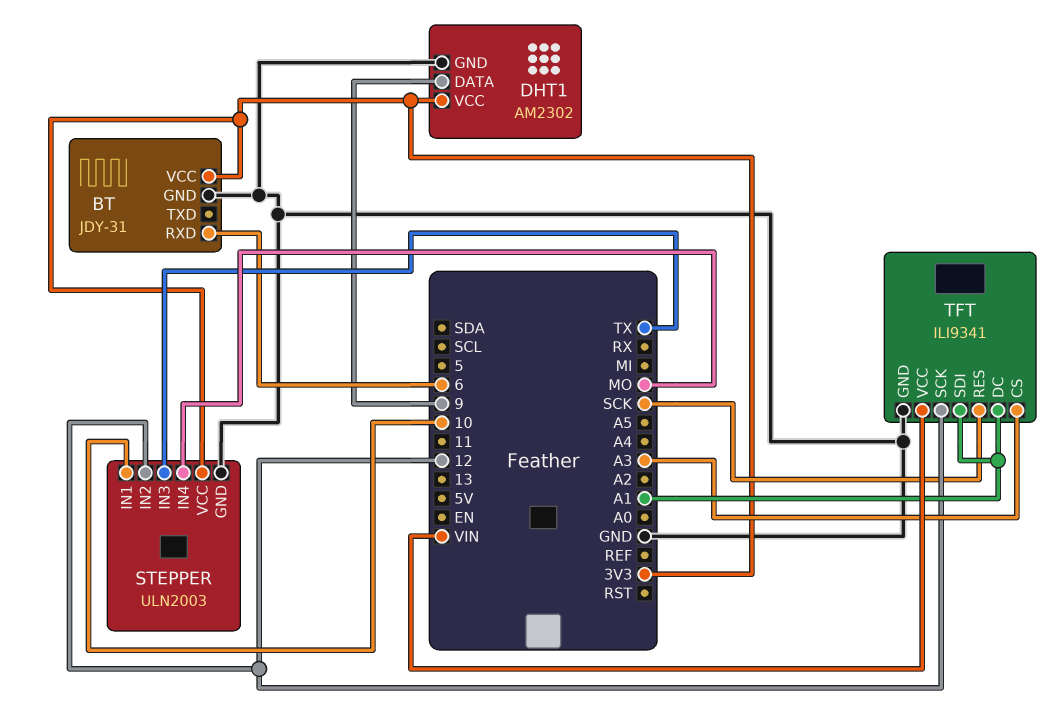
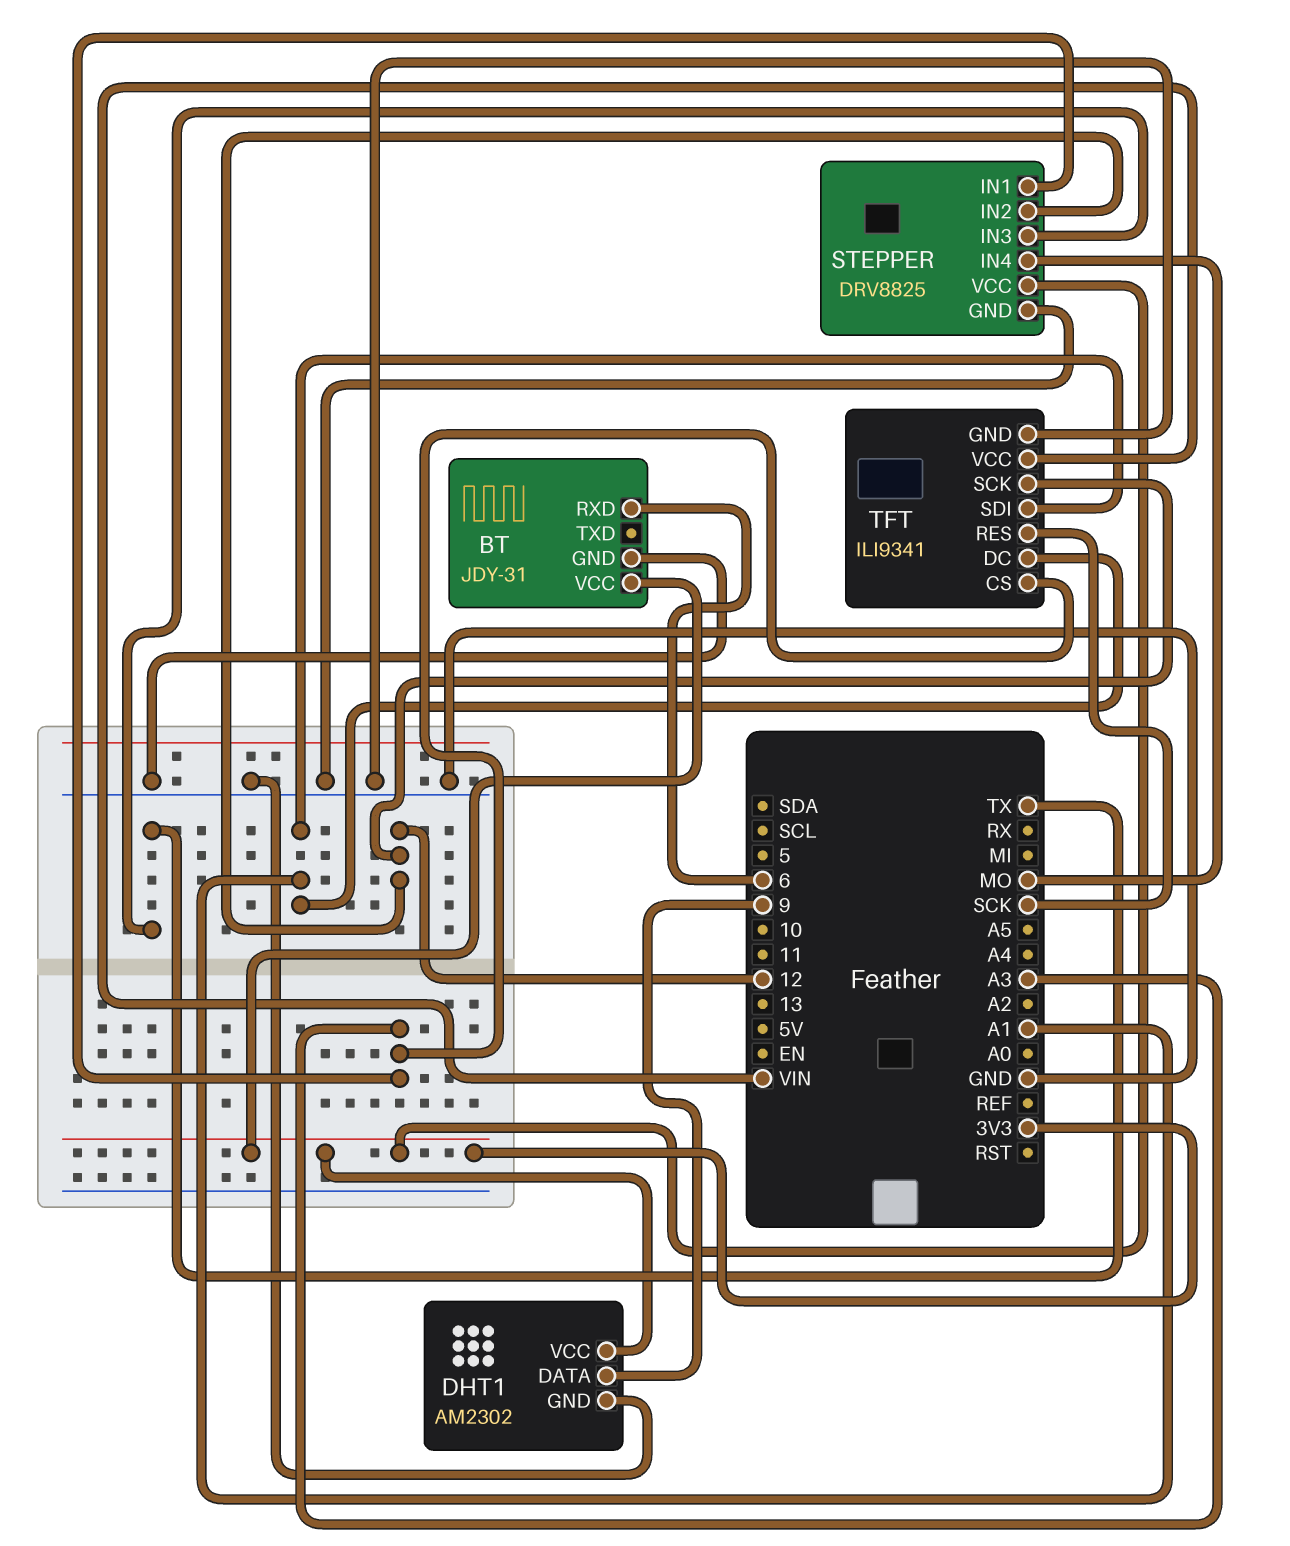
STEPPER: ULN2003 -> DRV8825
STEPPER pin IN1: 10 -> A3

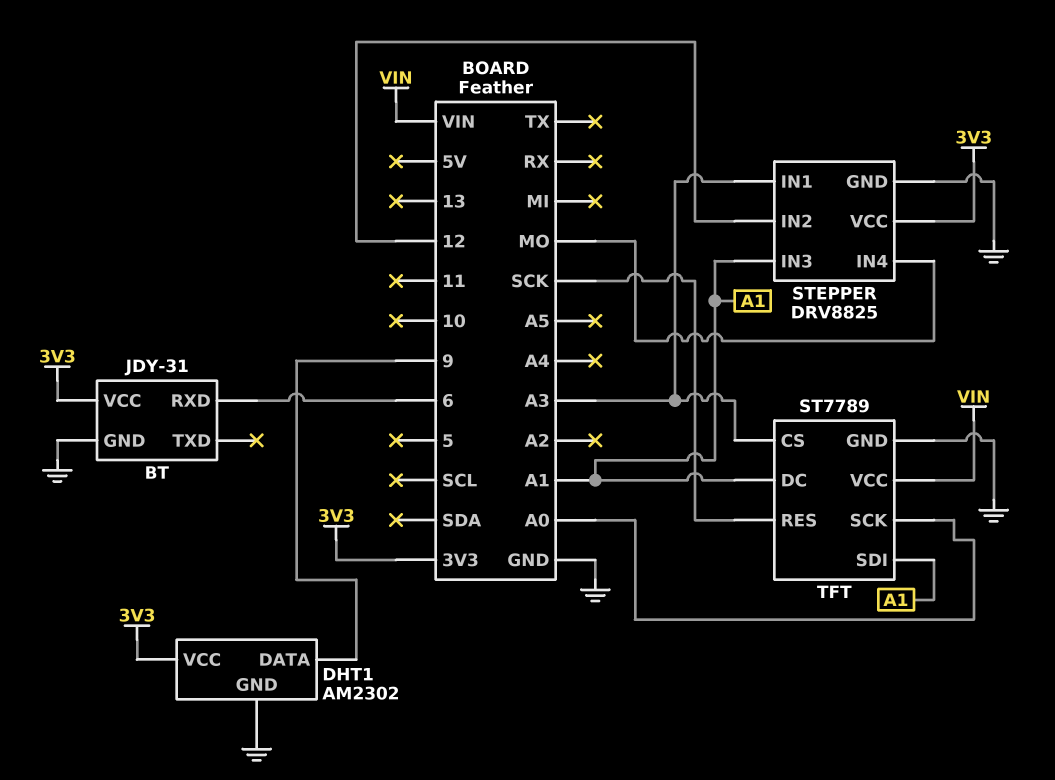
STEPPER pin IN3: TX -> A1
TFT: ILI9341 -> ST7789
TFT pin SCK: 12 -> A0

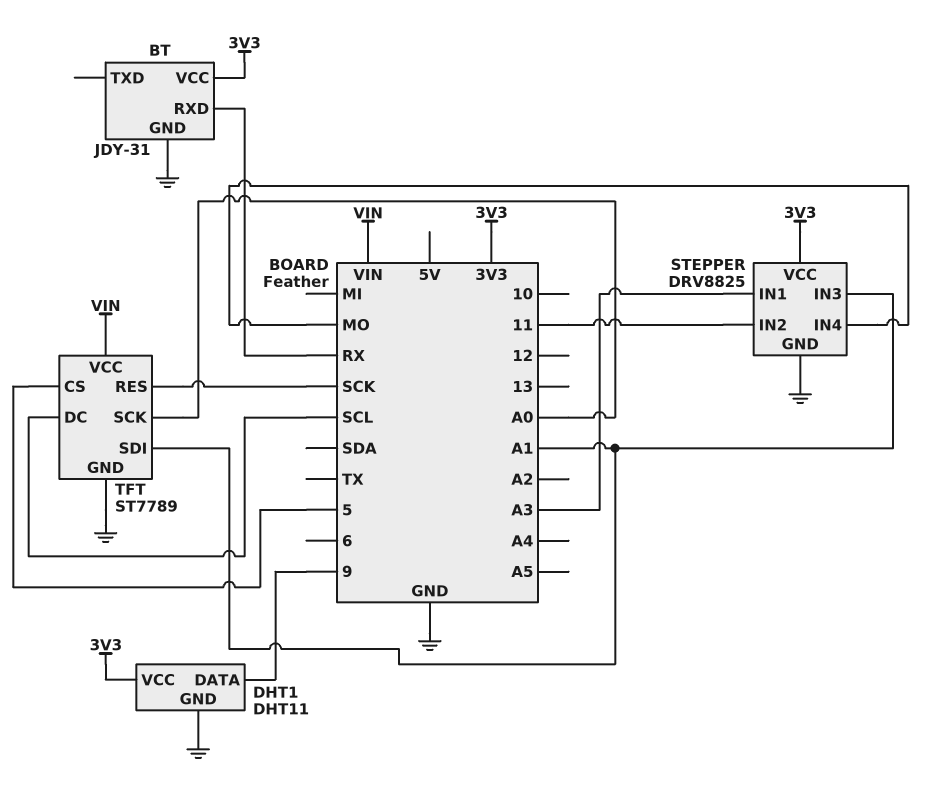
BT pin RXD: 6 -> RX
DHT1: AM2302 -> DHT11
STEPPER pin IN2: 12 -> 11
TFT pin CS: A3 -> 5
TFT pin DC: A1 -> SCL

